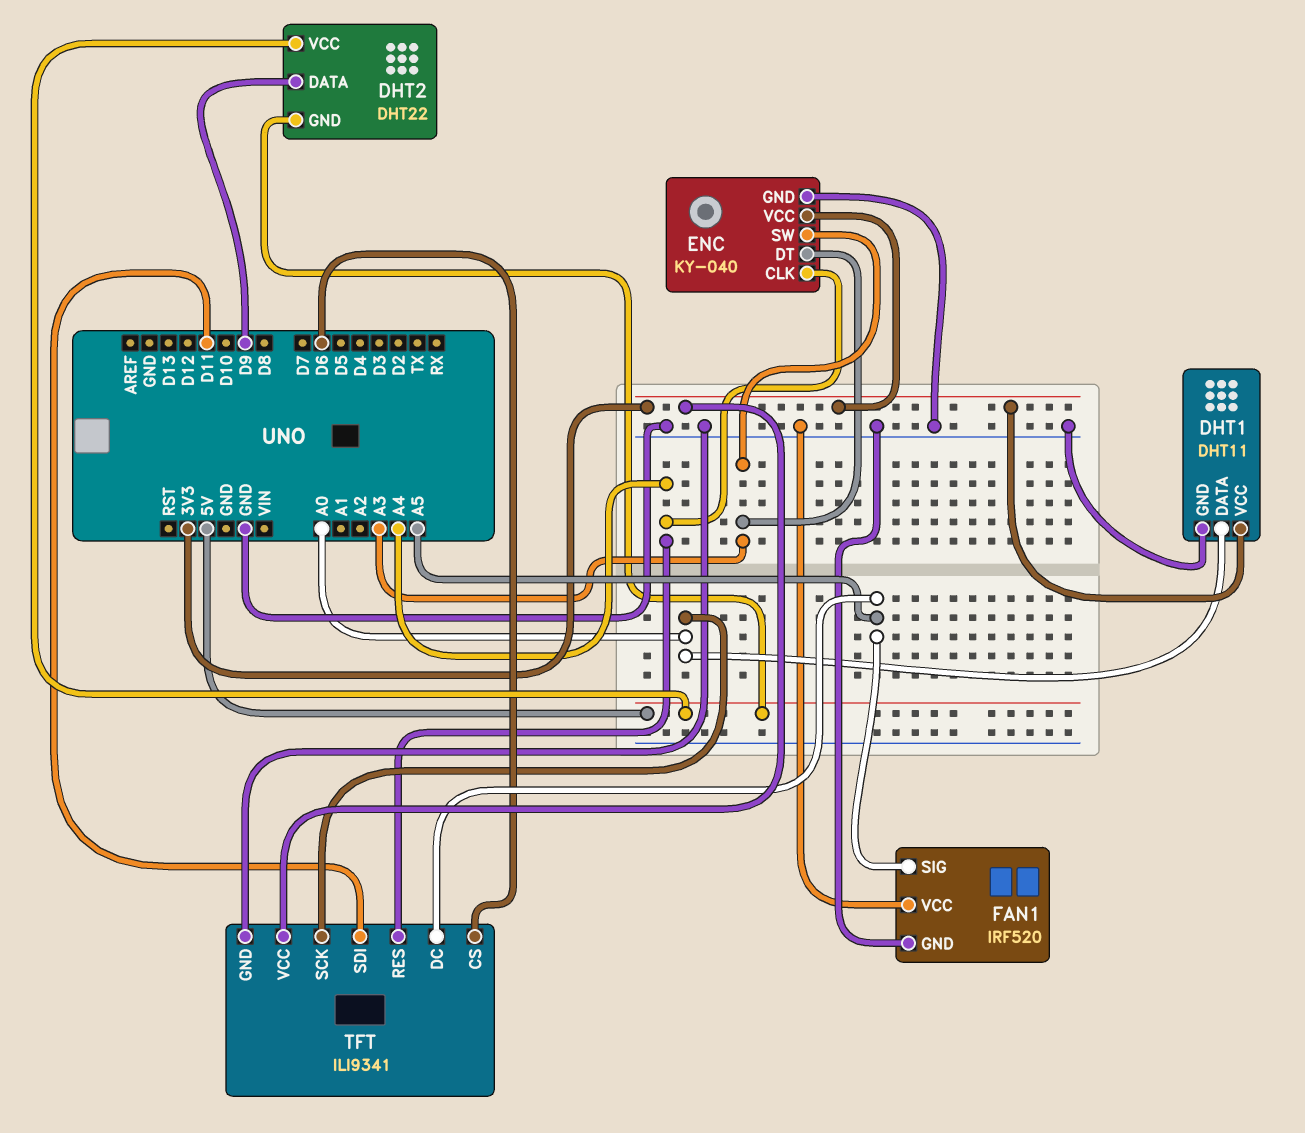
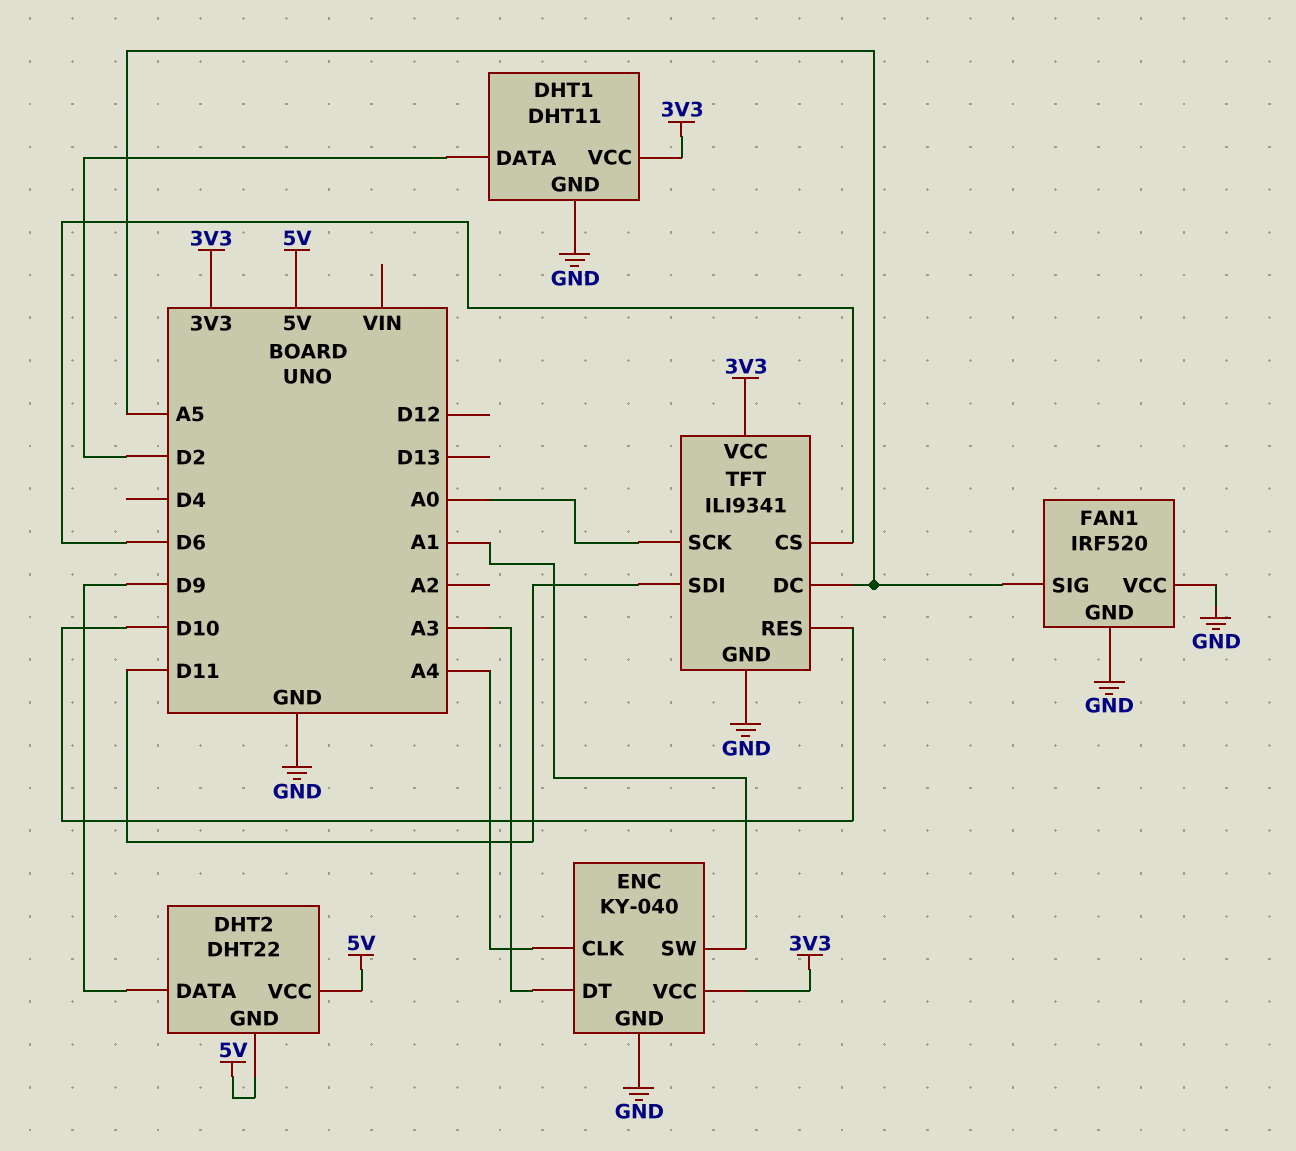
DHT1 pin DATA: A0 -> D2
ENC pin SW: A3 -> A1
TFT pin RES: A4 -> D10

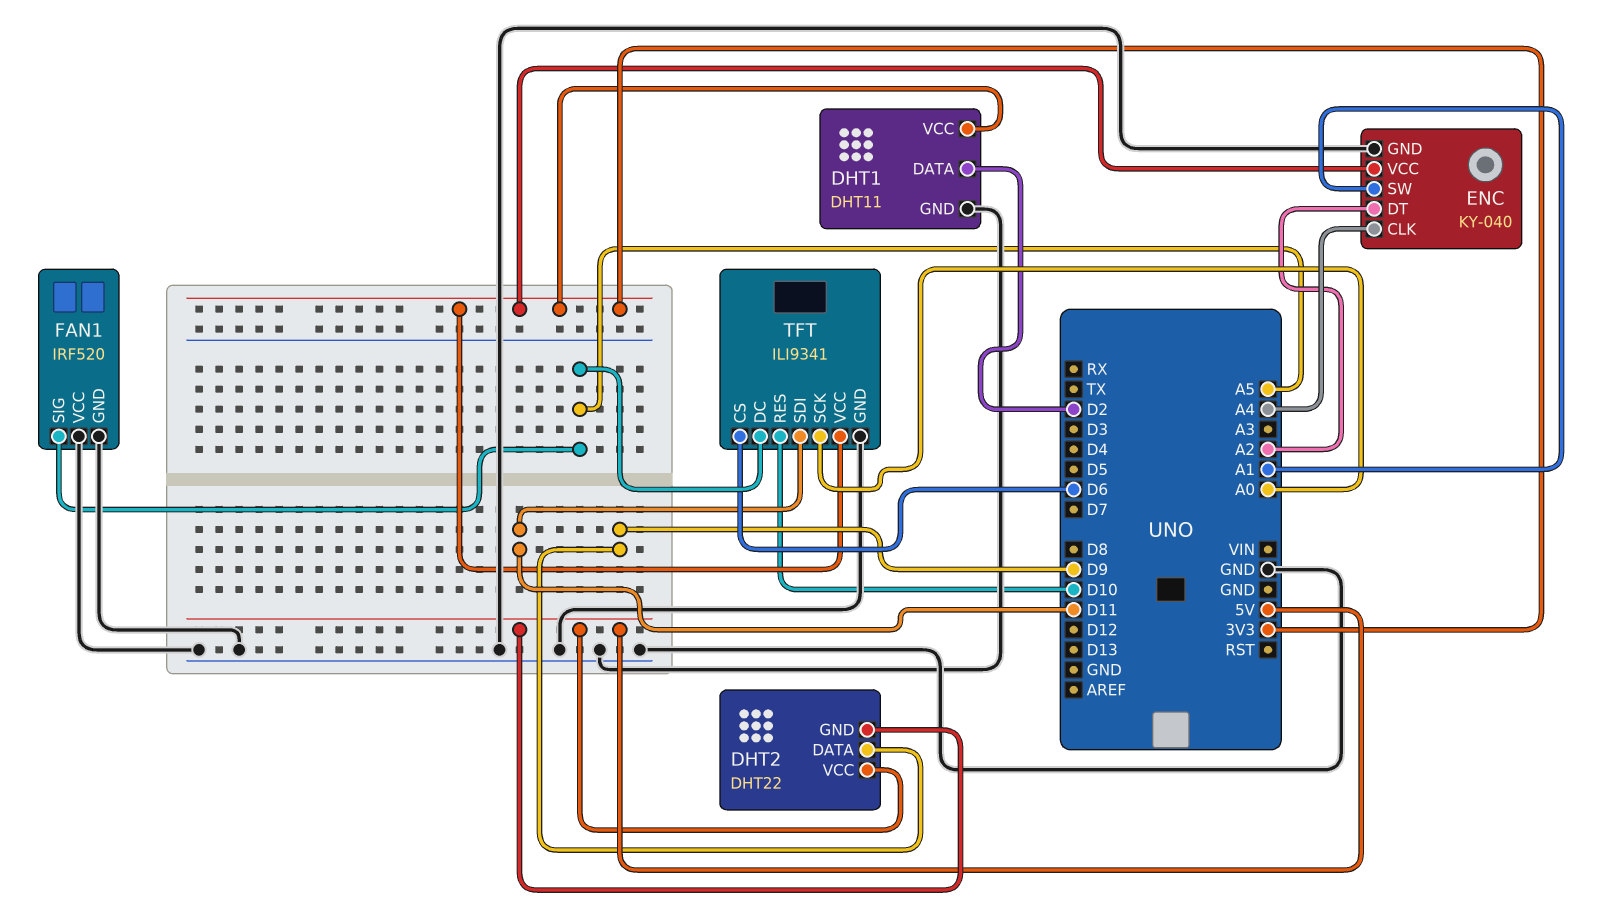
ENC pin DT: A3 -> A2

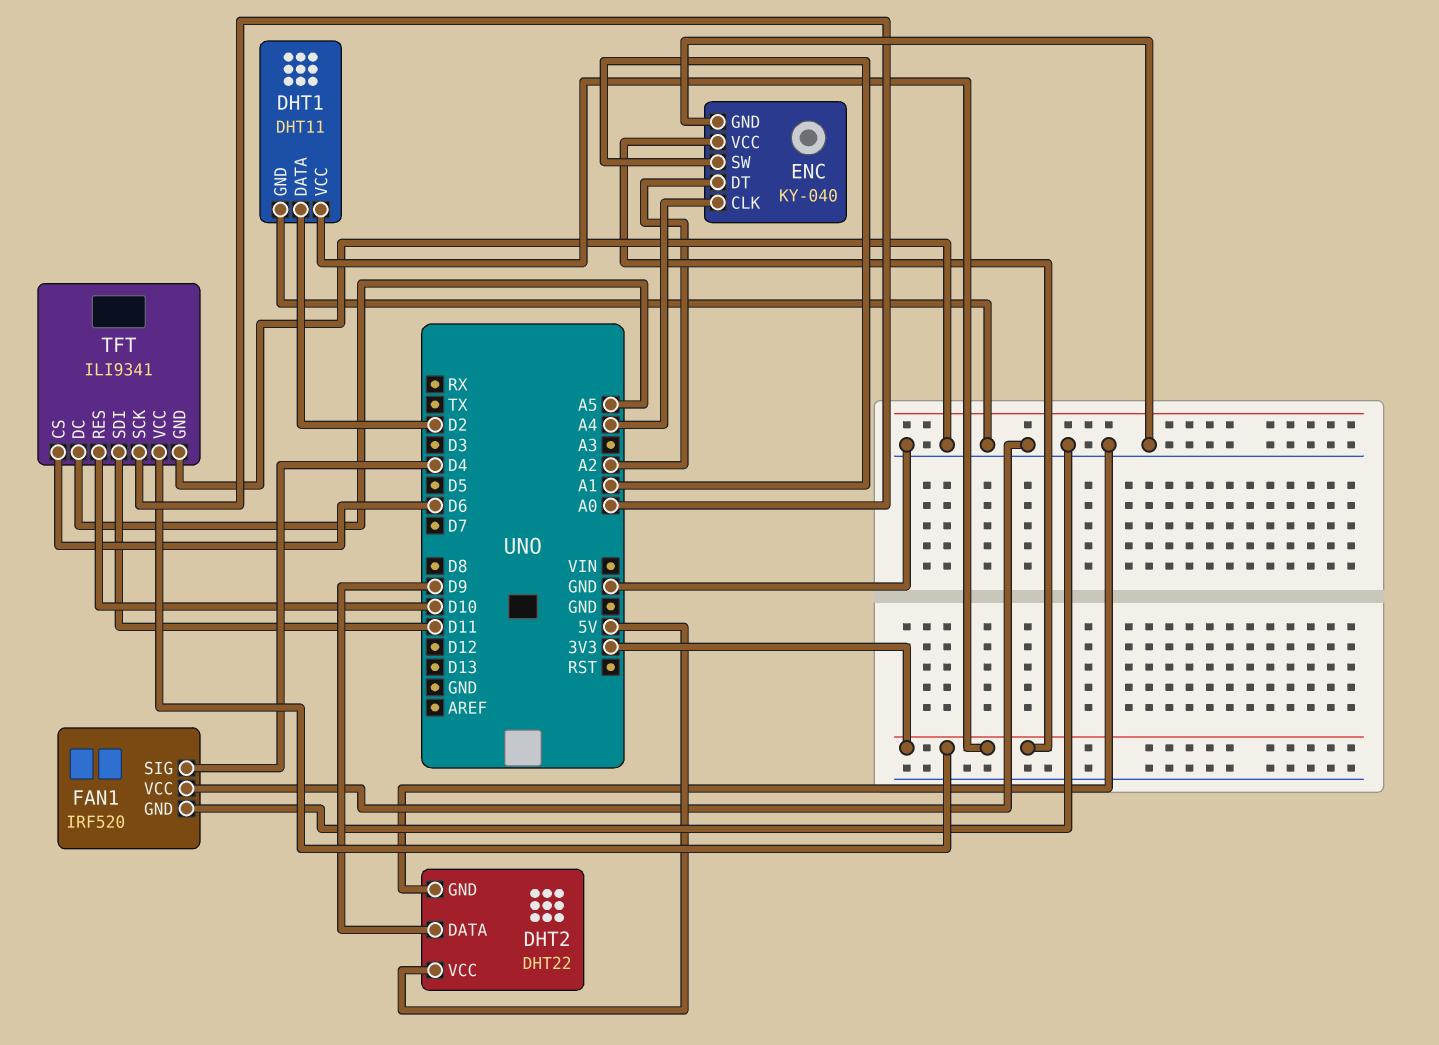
DHT2 pin GND: 5V -> GND
FAN1 pin SIG: A5 -> D4

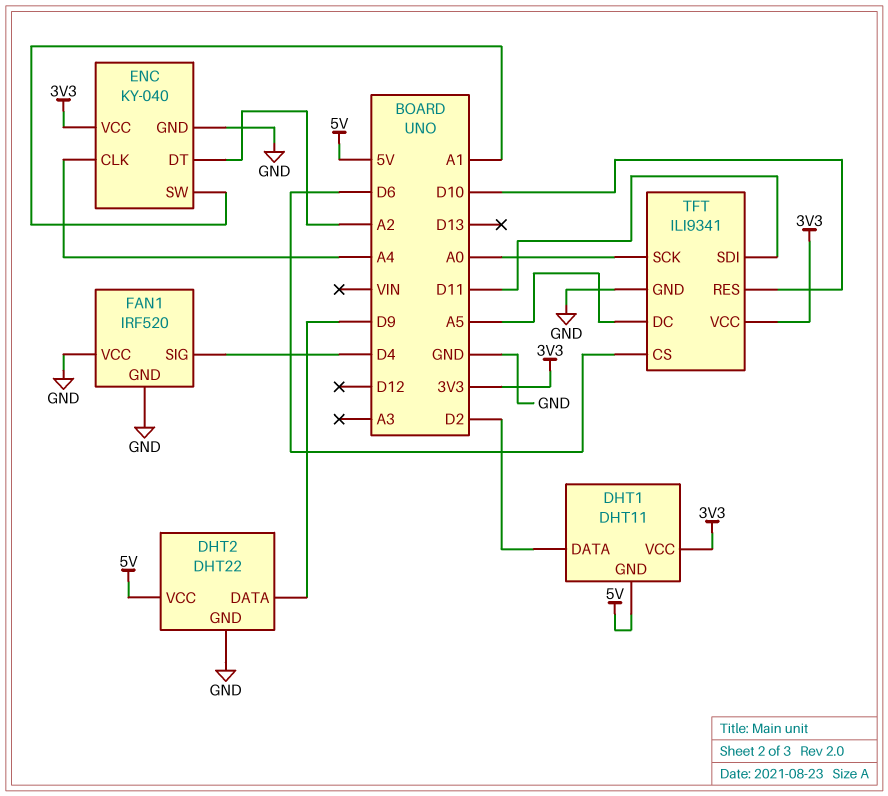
DHT1 pin GND: GND -> 5V

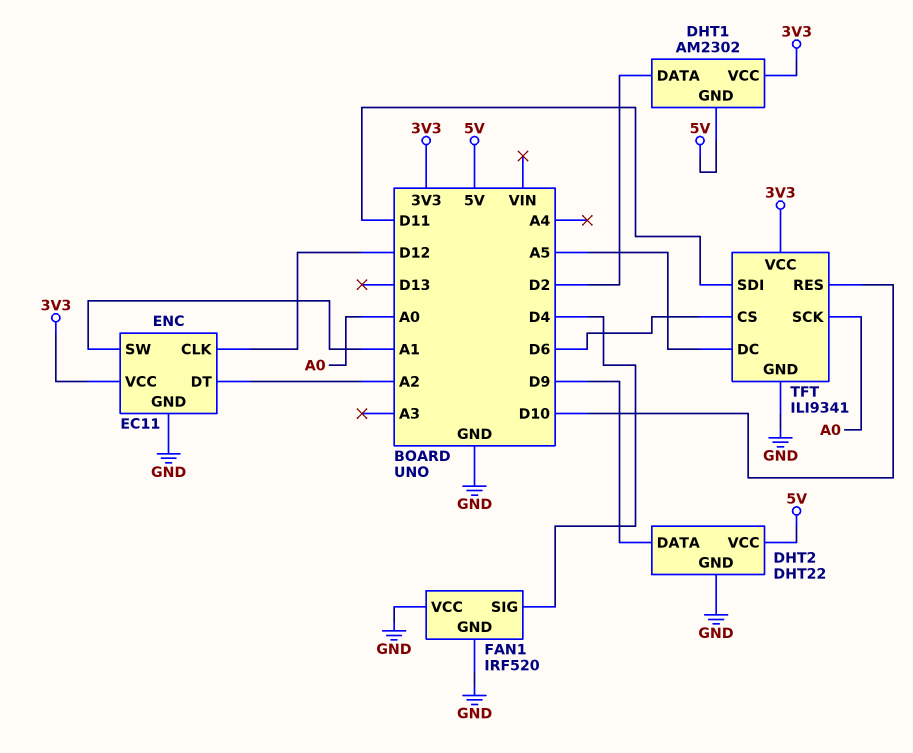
DHT1: DHT11 -> AM2302
ENC: KY-040 -> EC11
ENC pin CLK: A4 -> D12

